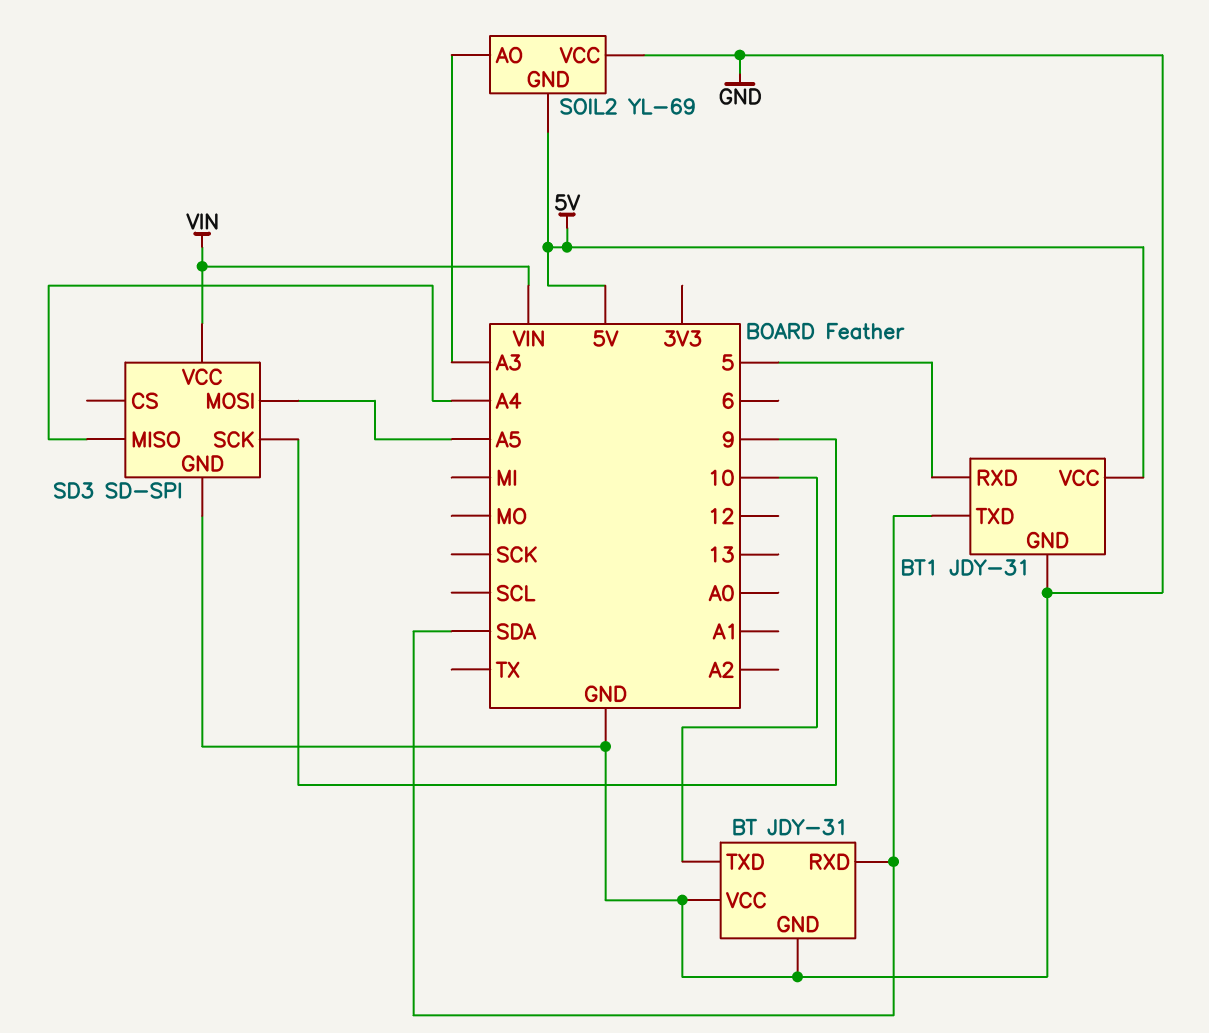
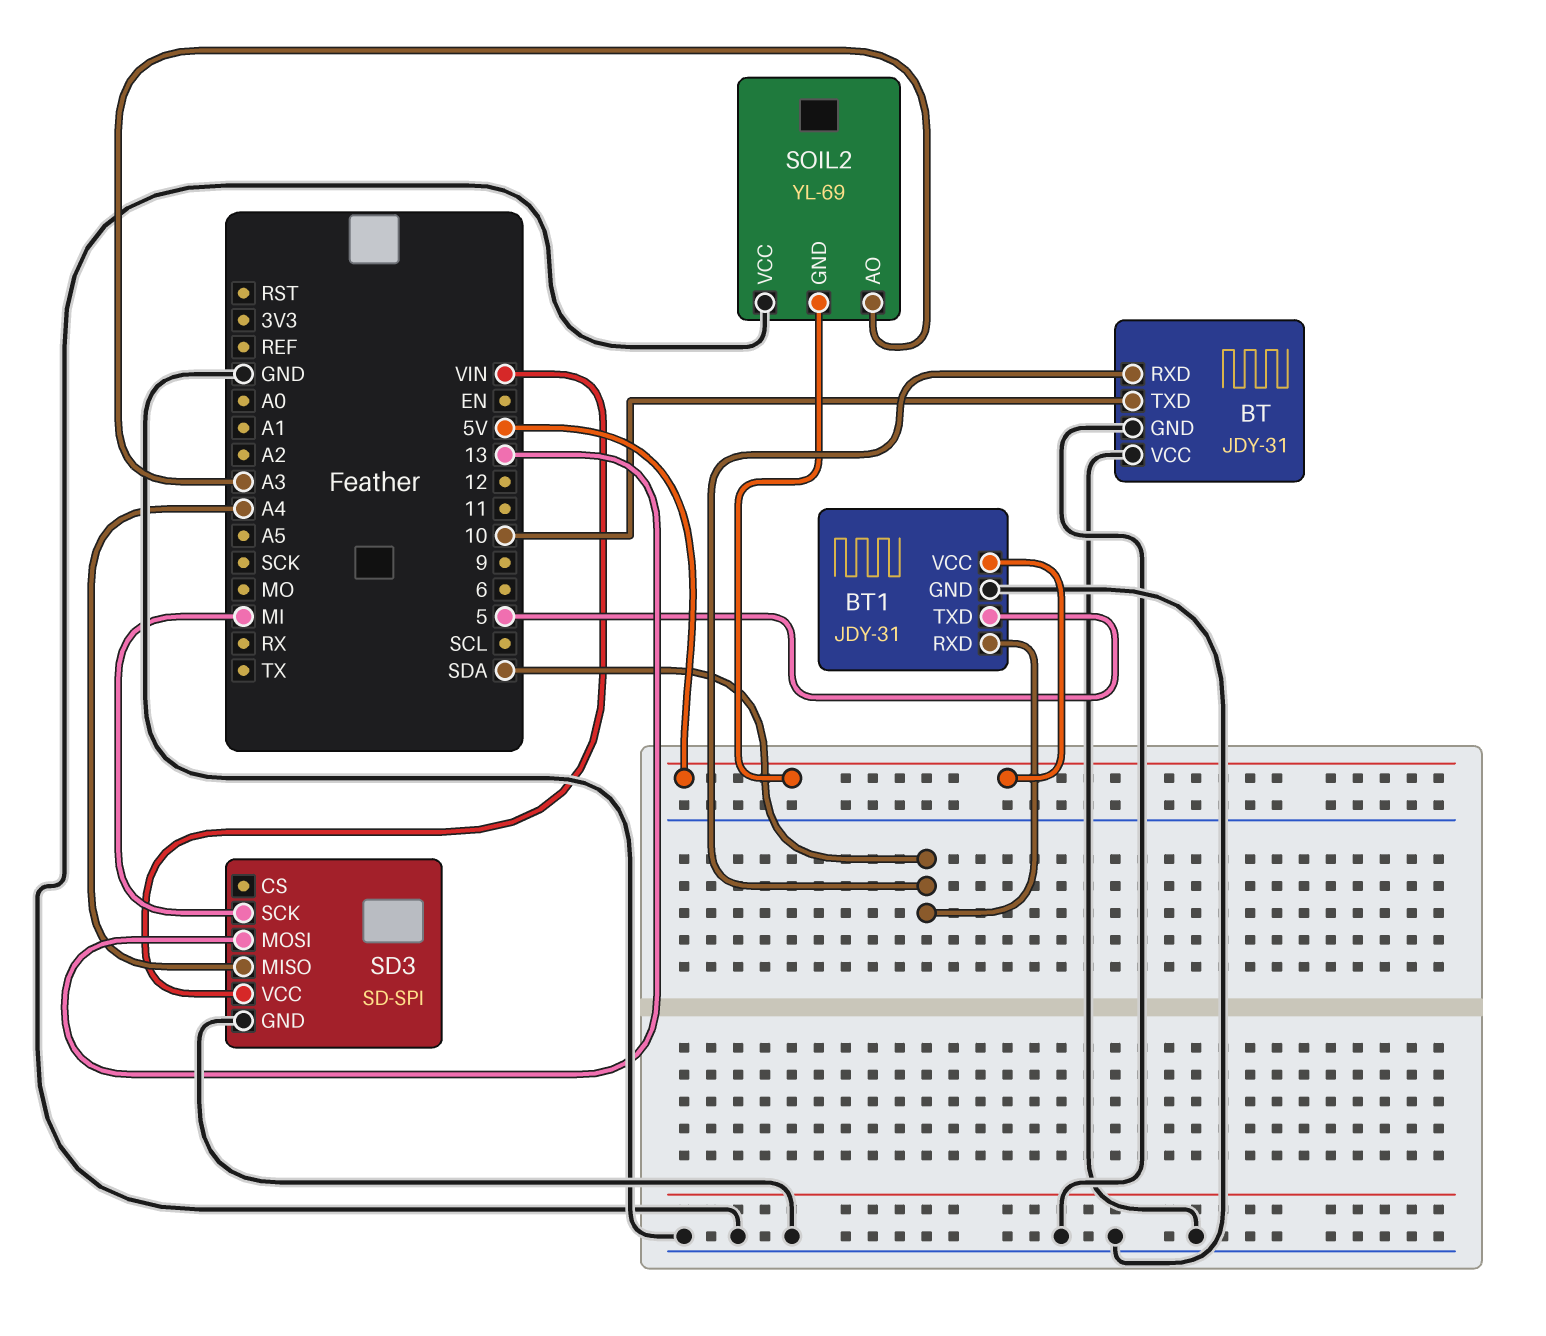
BT1 pin RXD: 5 -> SDA
BT1 pin TXD: SDA -> 5
SD3 pin MOSI: A5 -> 13
SD3 pin SCK: 9 -> MI

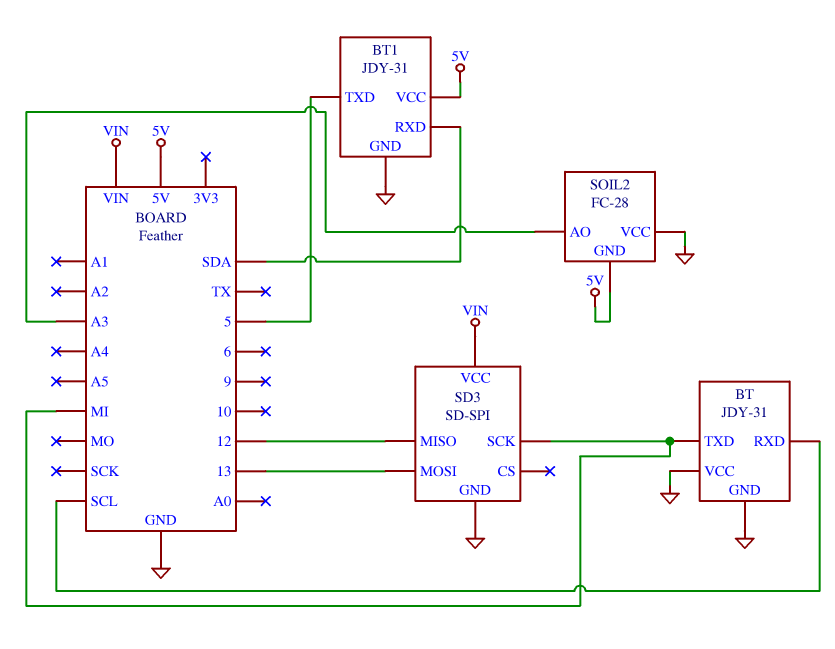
BT pin RXD: SDA -> SCL
BT pin TXD: 10 -> MI
SD3 pin MISO: A4 -> 12
SOIL2: YL-69 -> FC-28

